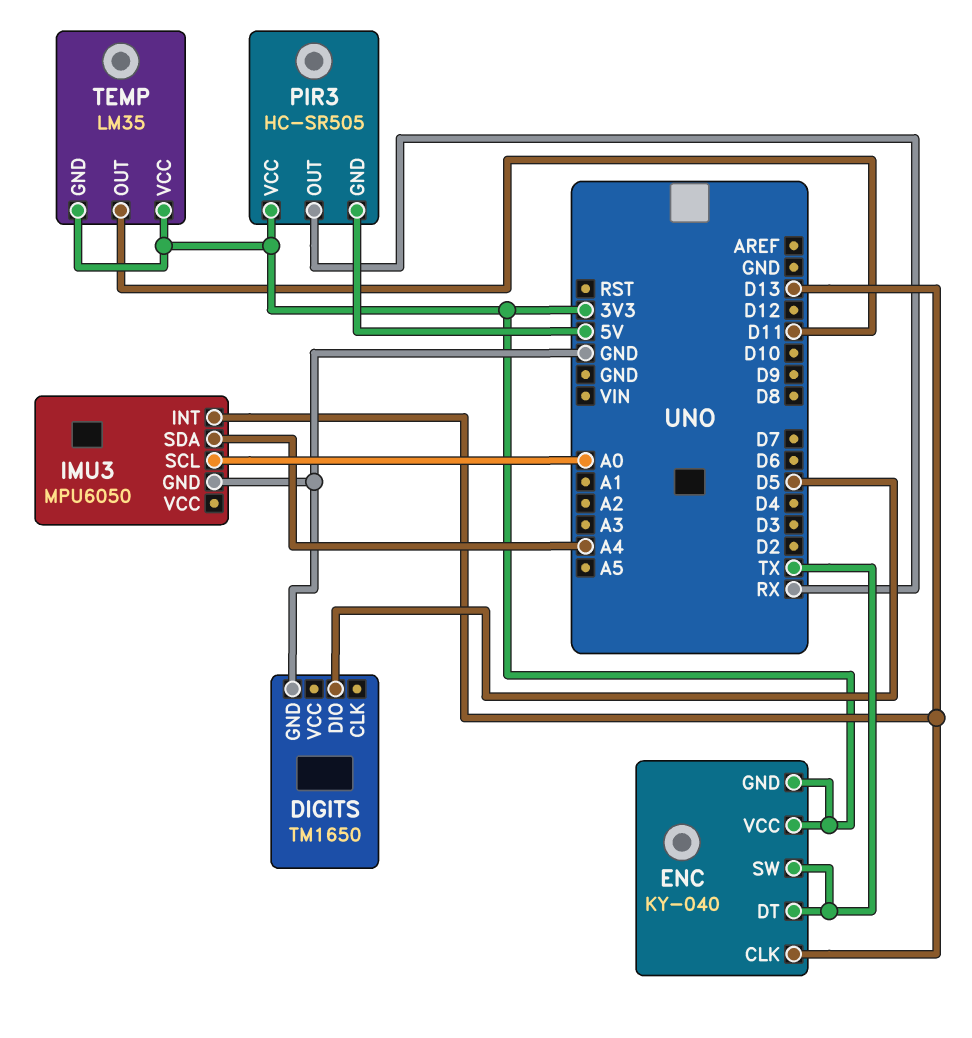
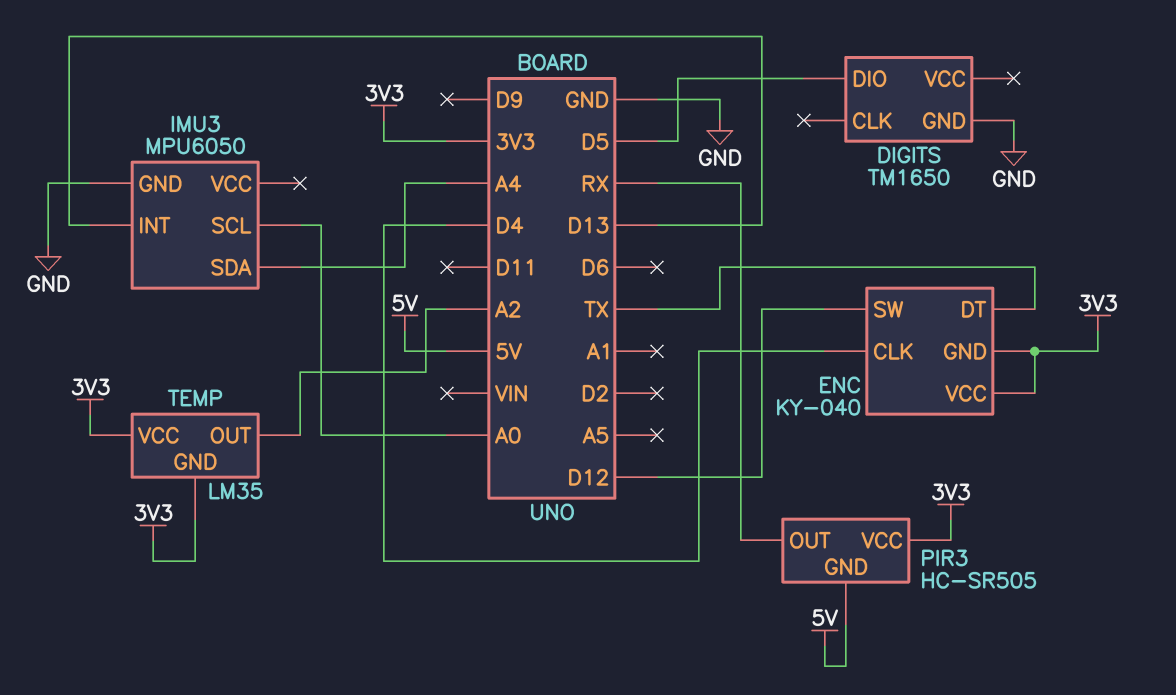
ENC pin CLK: D13 -> D4
ENC pin SW: TX -> D12
TEMP pin OUT: D11 -> A2

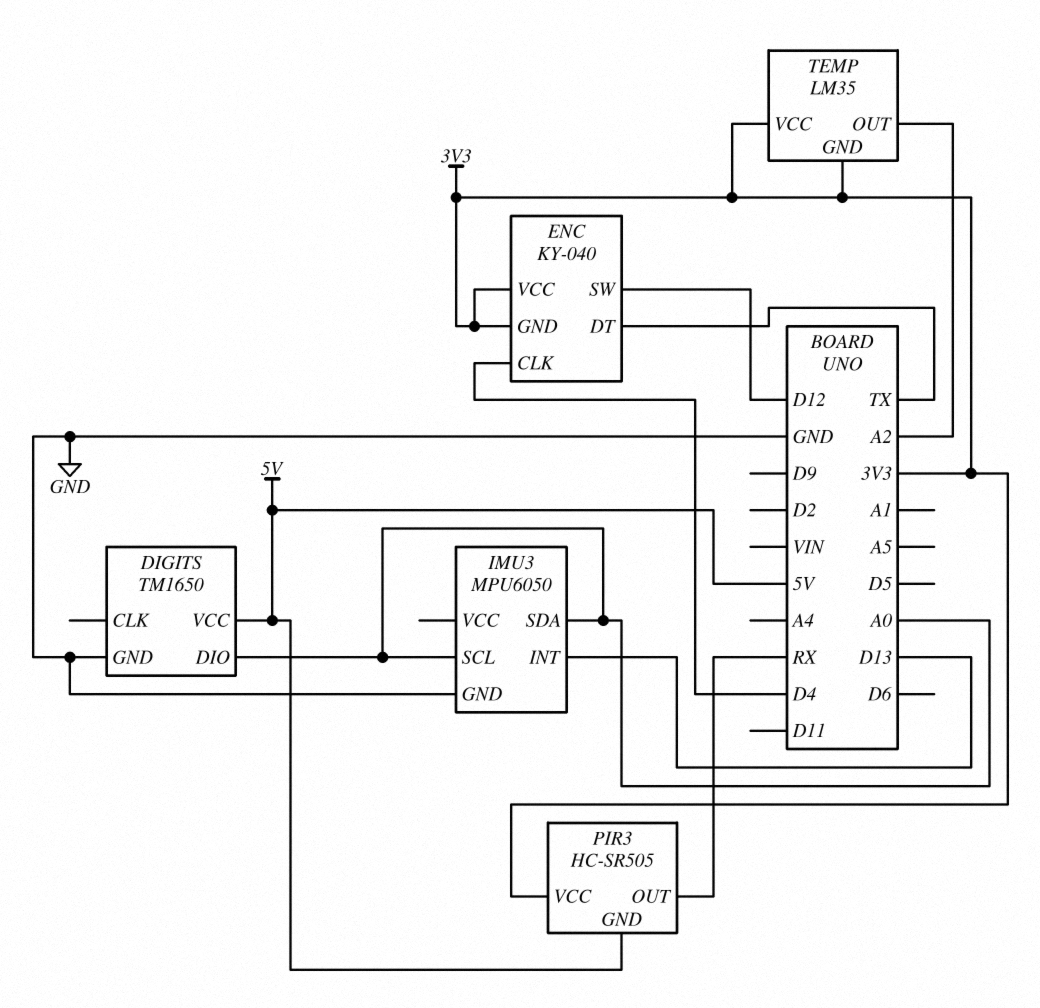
DIGITS pin DIO: D5 -> A0
DIGITS pin VCC: none -> 5V
IMU3 pin SDA: A4 -> A0

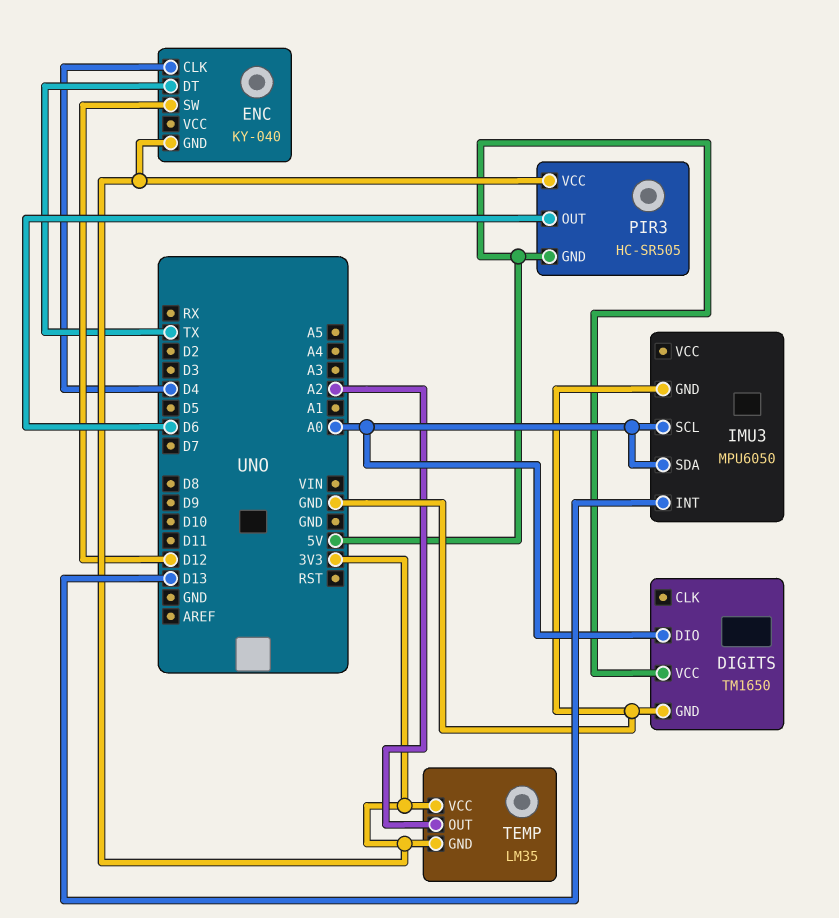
ENC pin VCC: 3V3 -> none
PIR3 pin OUT: RX -> D6

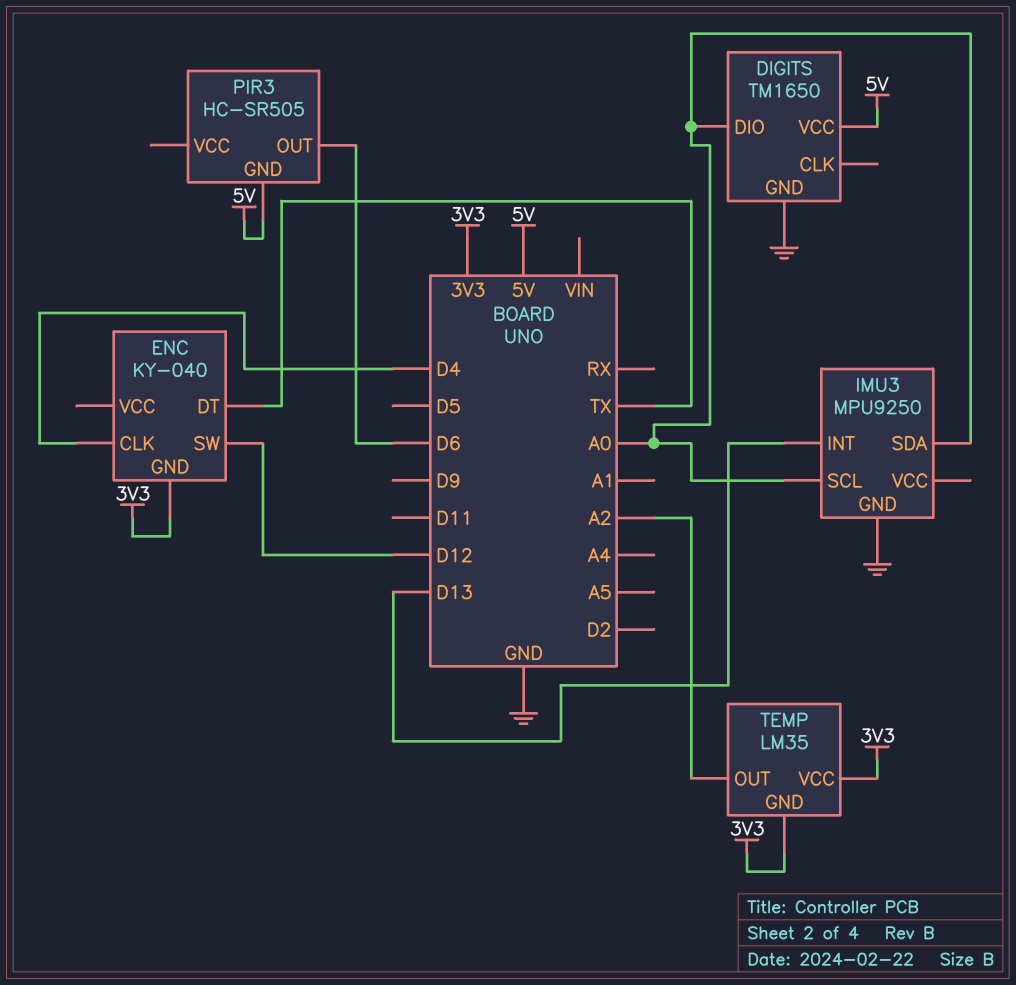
IMU3: MPU6050 -> MPU9250
PIR3 pin VCC: 3V3 -> none

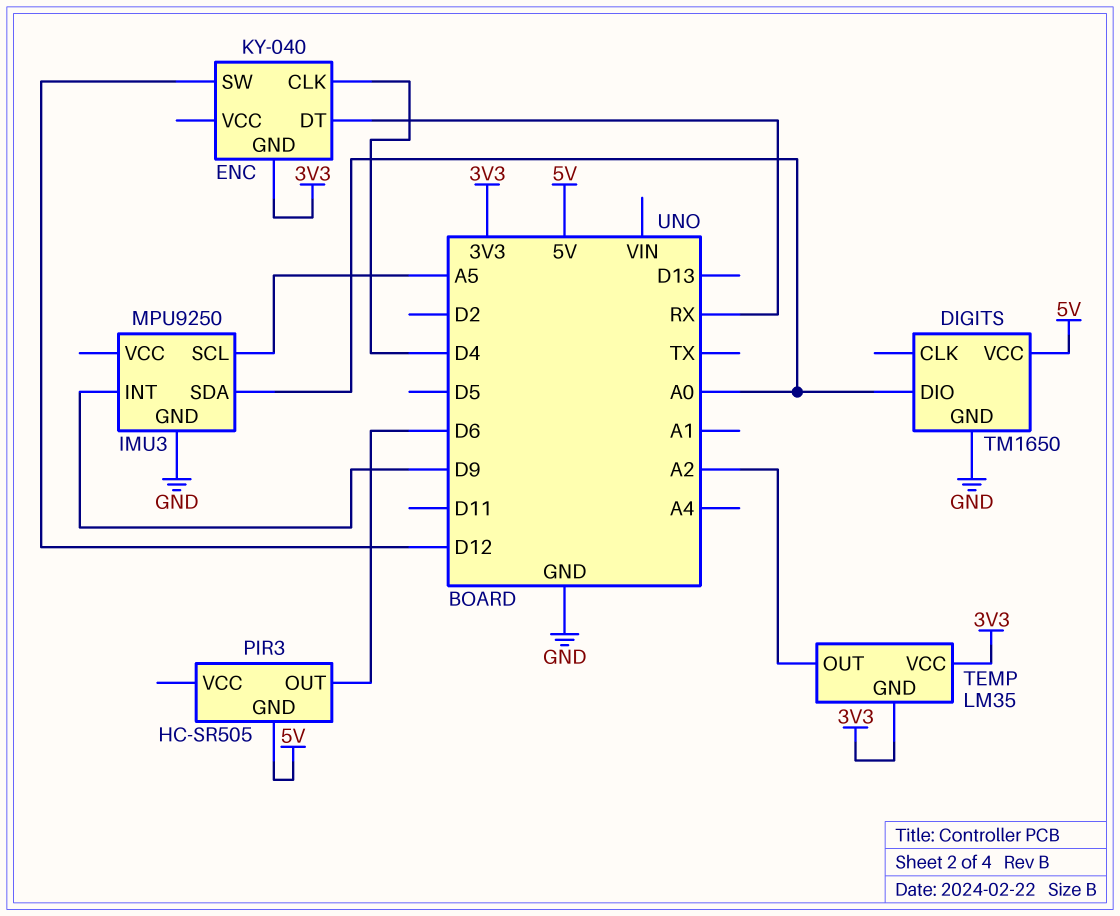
ENC pin DT: TX -> RX
IMU3 pin INT: D13 -> D9
IMU3 pin SCL: A0 -> A5

